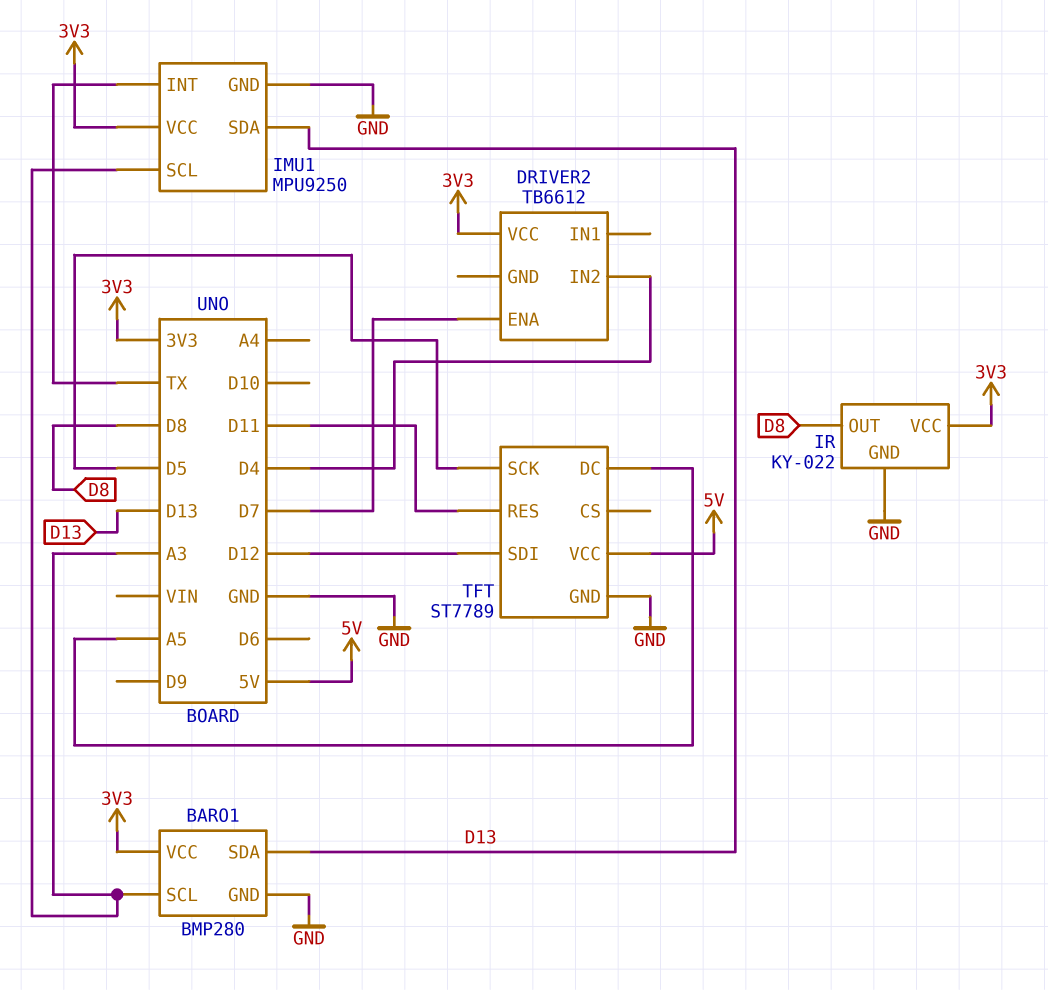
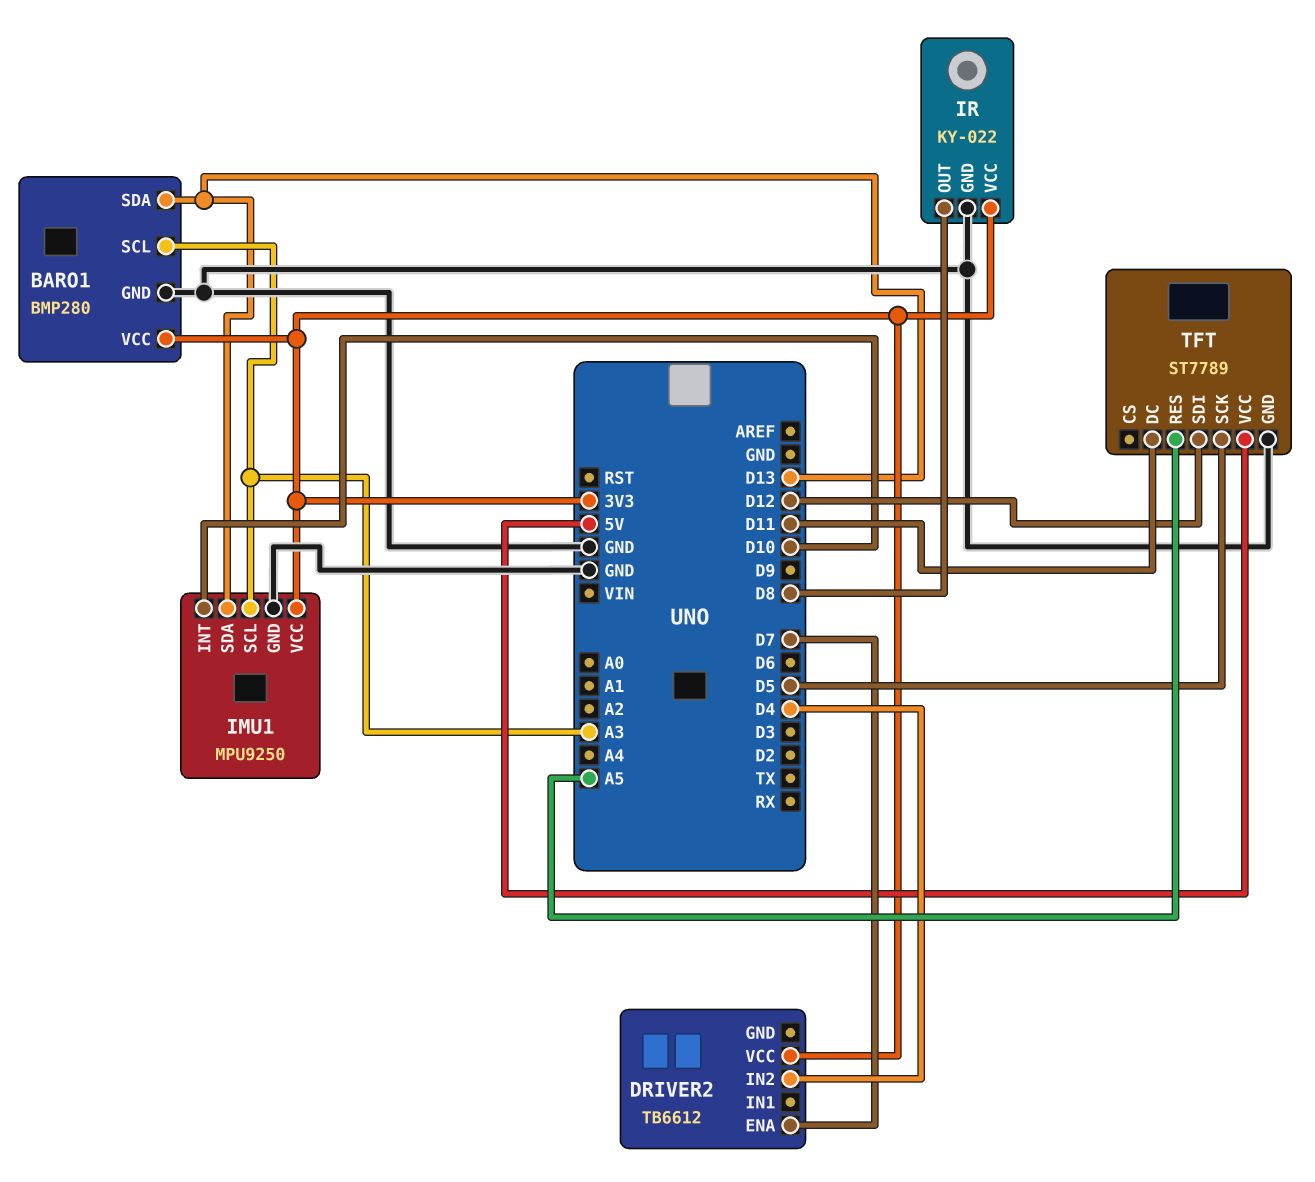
IMU1 pin INT: TX -> D10
TFT pin DC: A5 -> D11
TFT pin RES: D11 -> A5

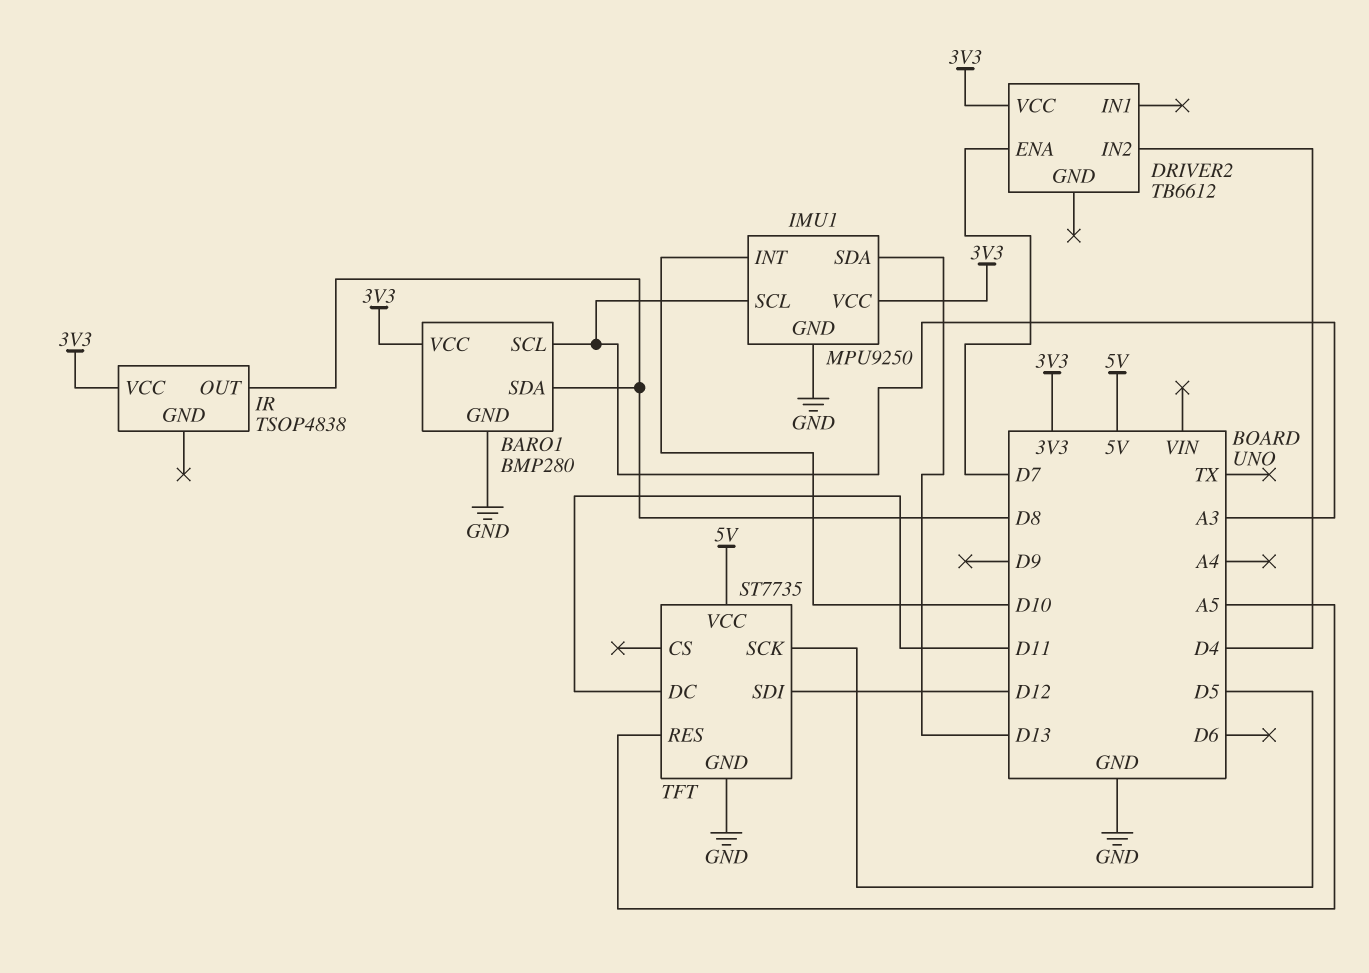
BARO1 pin SDA: D13 -> D8
IR: KY-022 -> TSOP4838
IR pin GND: GND -> none
TFT: ST7789 -> ST7735

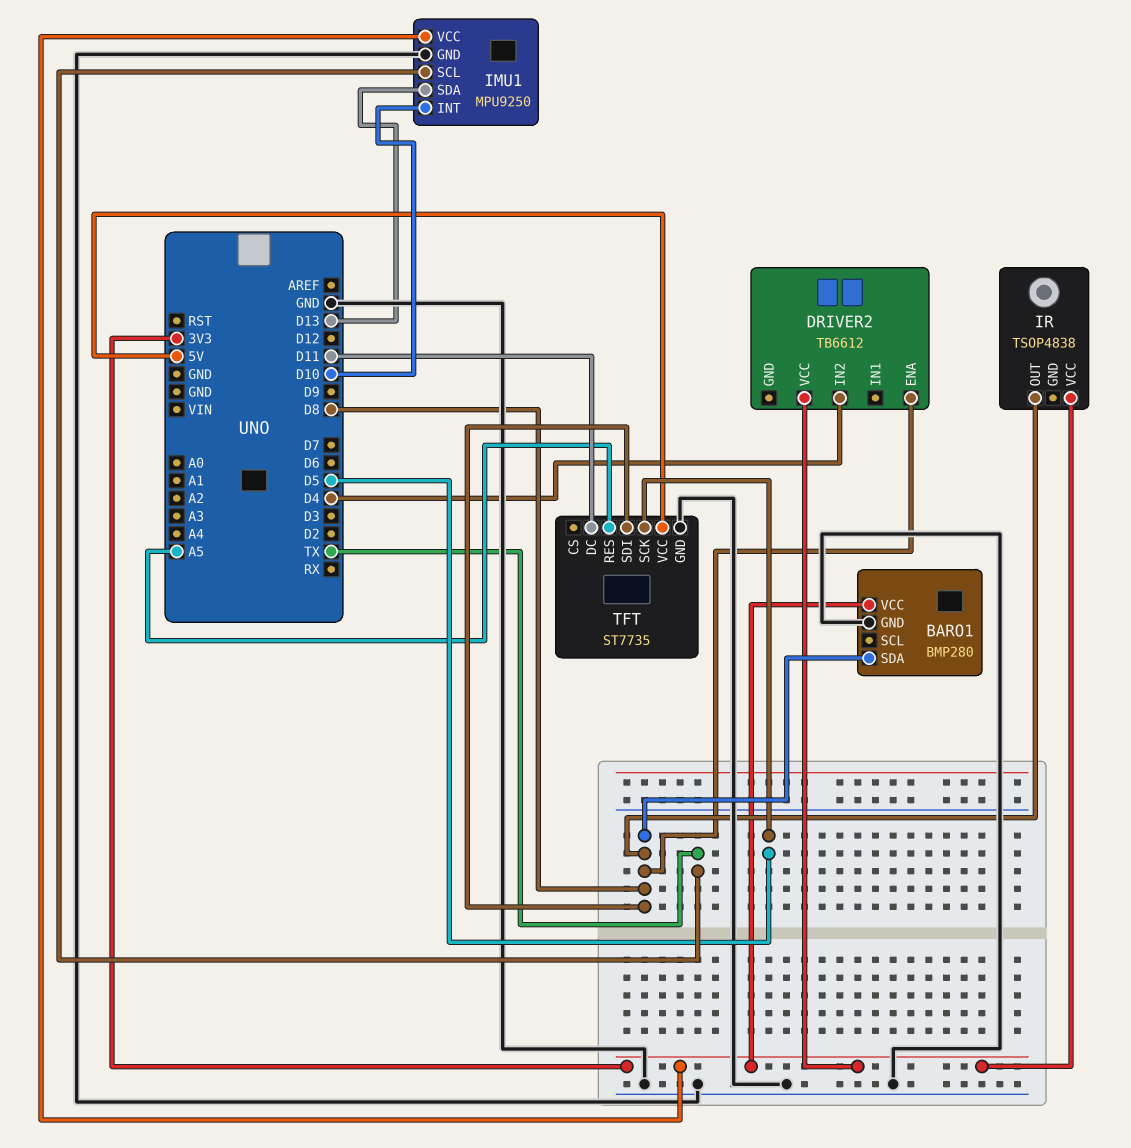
BARO1 pin SCL: A3 -> none
DRIVER2 pin ENA: D7 -> D8
IMU1 pin SCL: A3 -> TX
TFT pin SDI: D12 -> D8

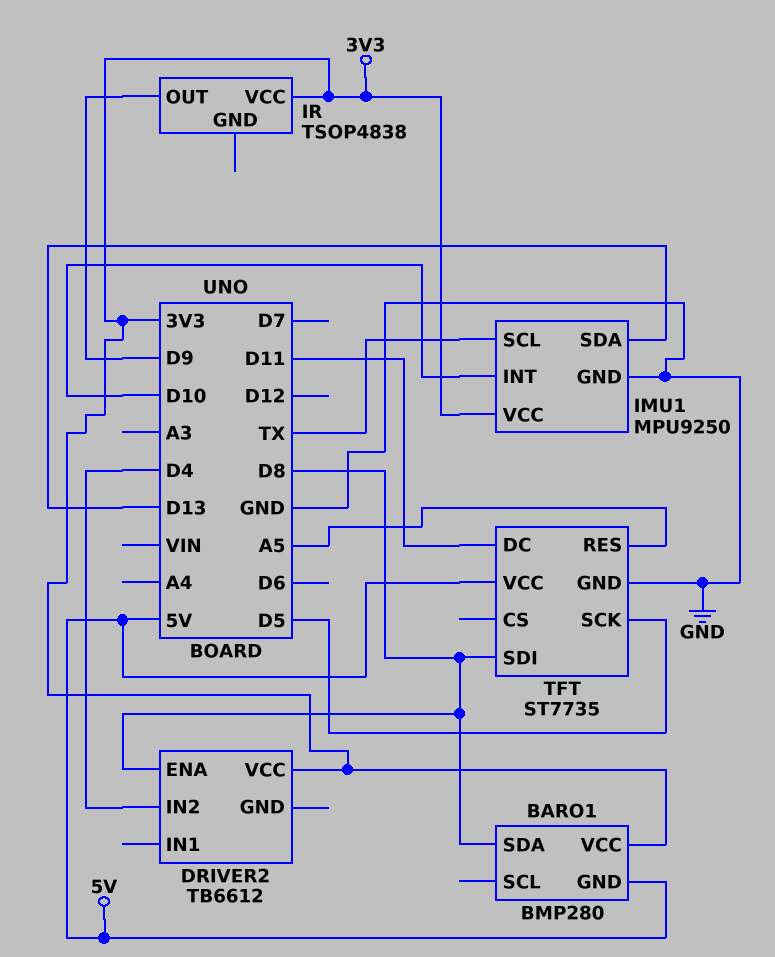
BARO1 pin GND: GND -> 5V
IR pin OUT: D8 -> D9

